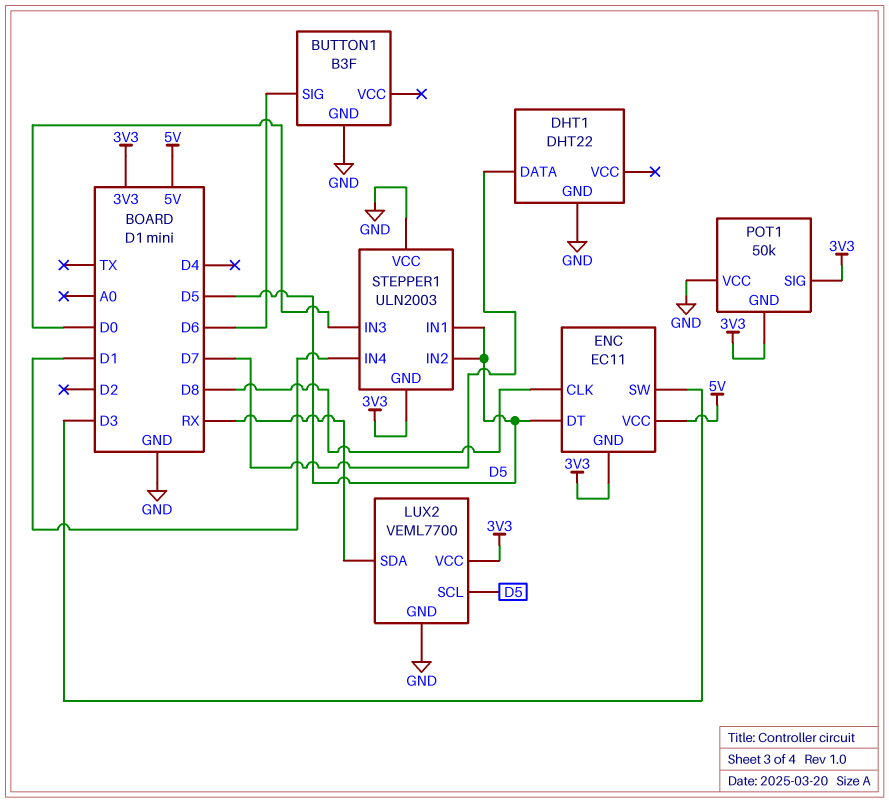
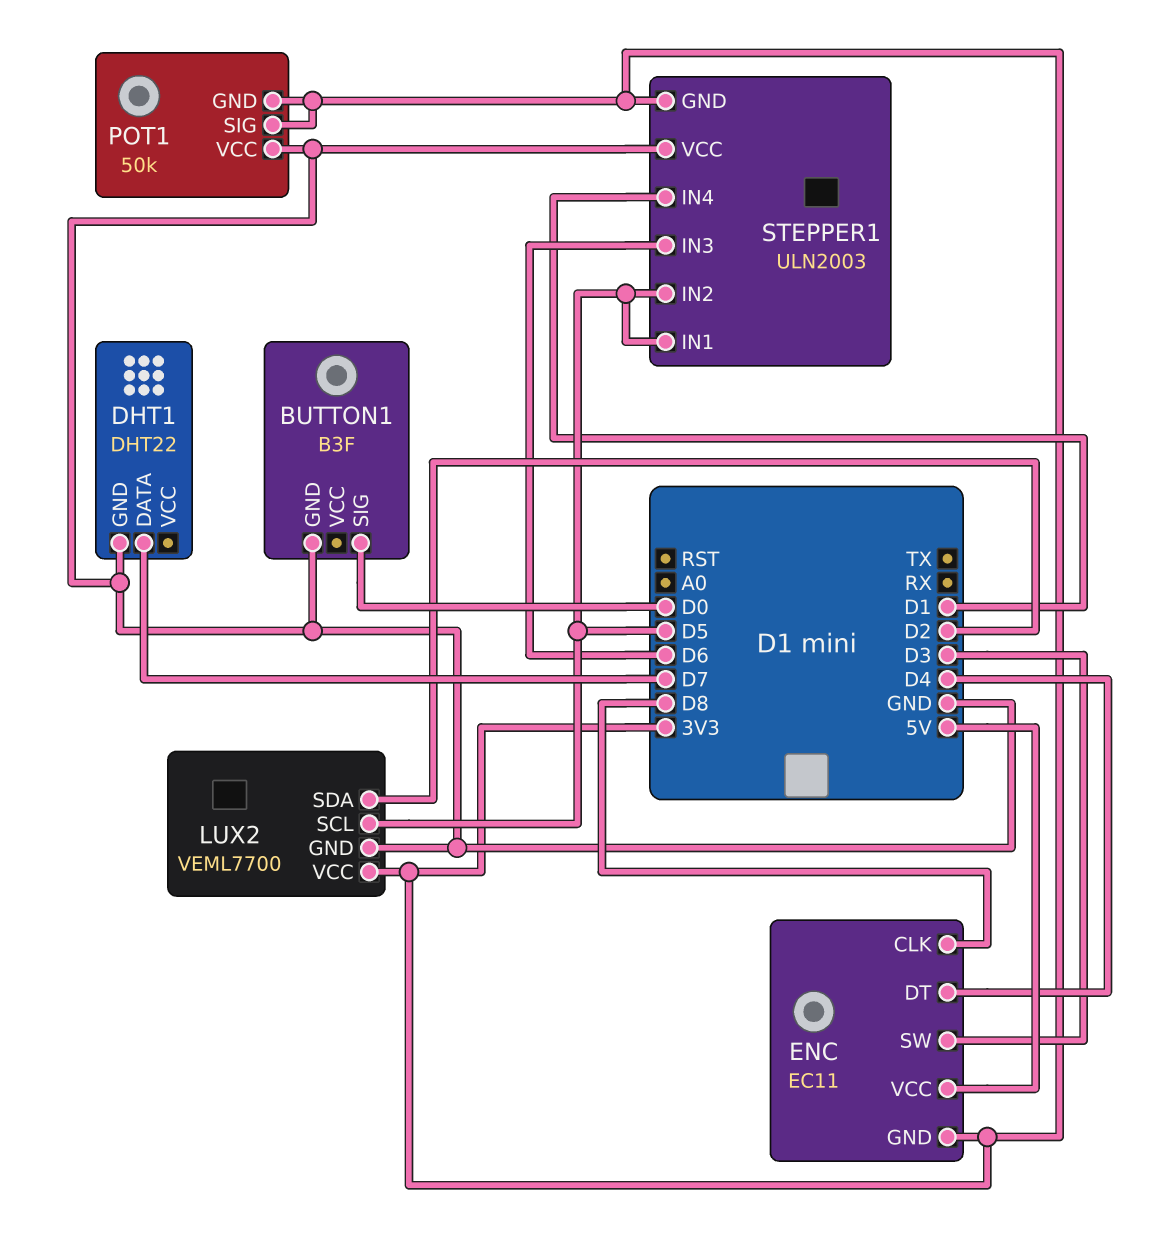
BUTTON1 pin SIG: D6 -> D0
ENC pin DT: D5 -> D4
LUX2 pin SDA: RX -> D2
STEPPER1 pin IN3: D0 -> D6

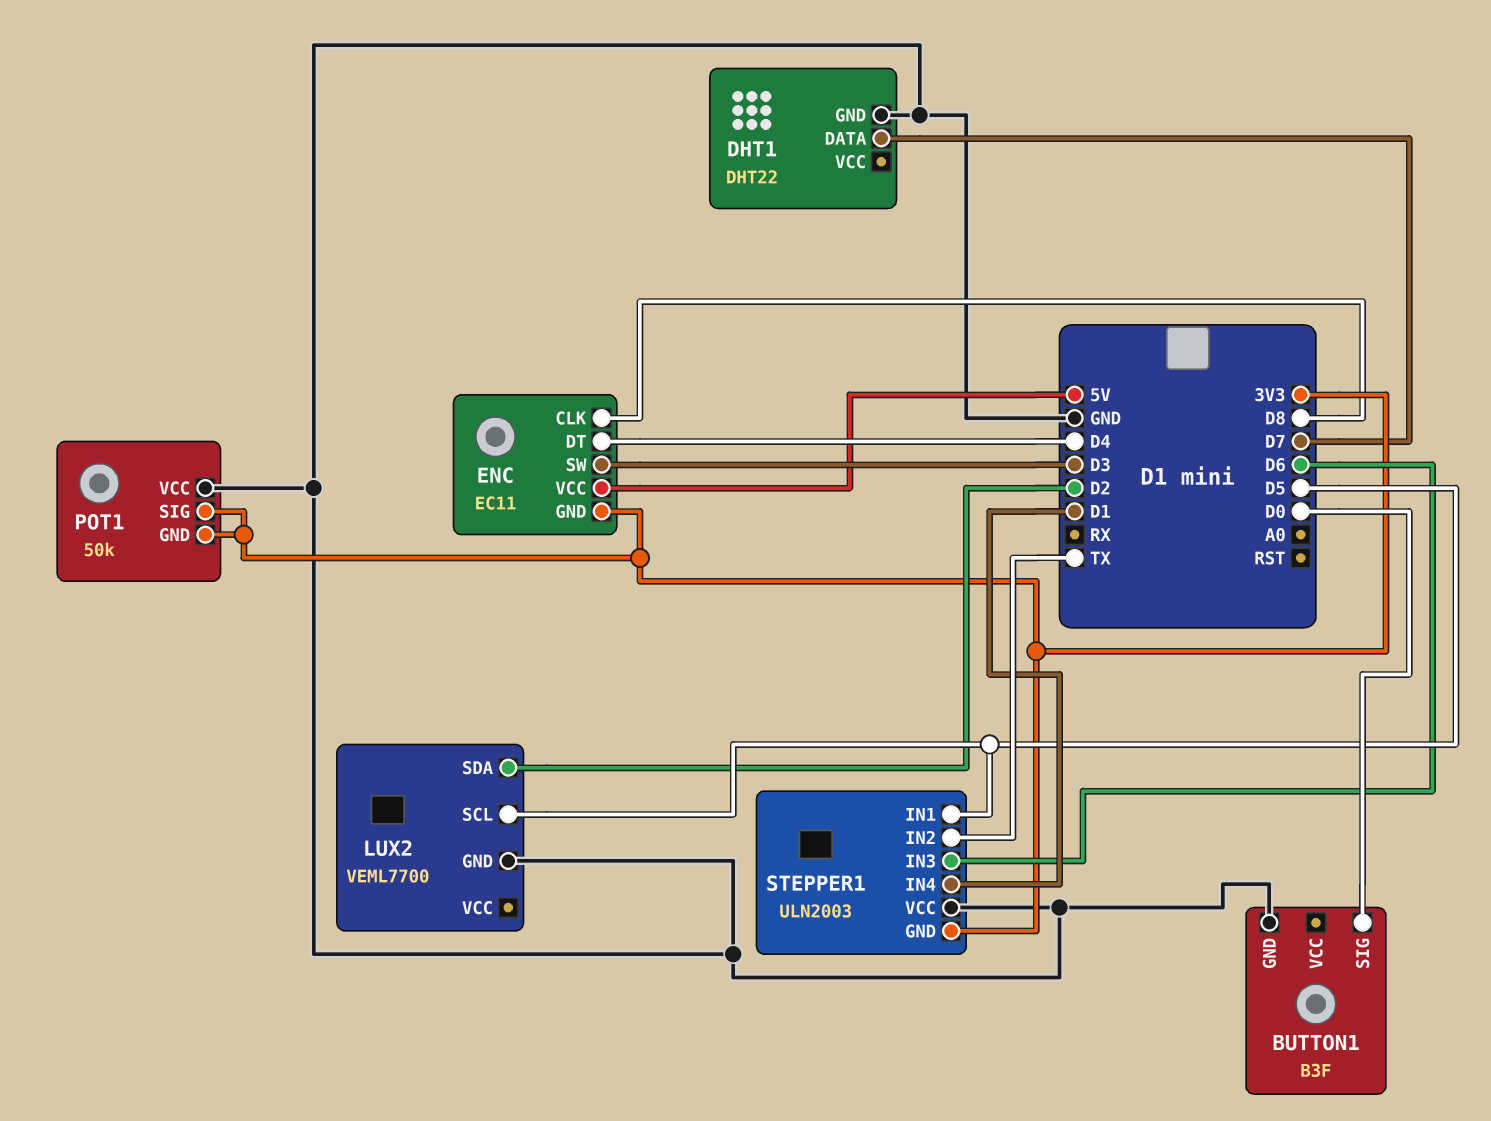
LUX2 pin VCC: 3V3 -> none
STEPPER1 pin IN2: D5 -> TX

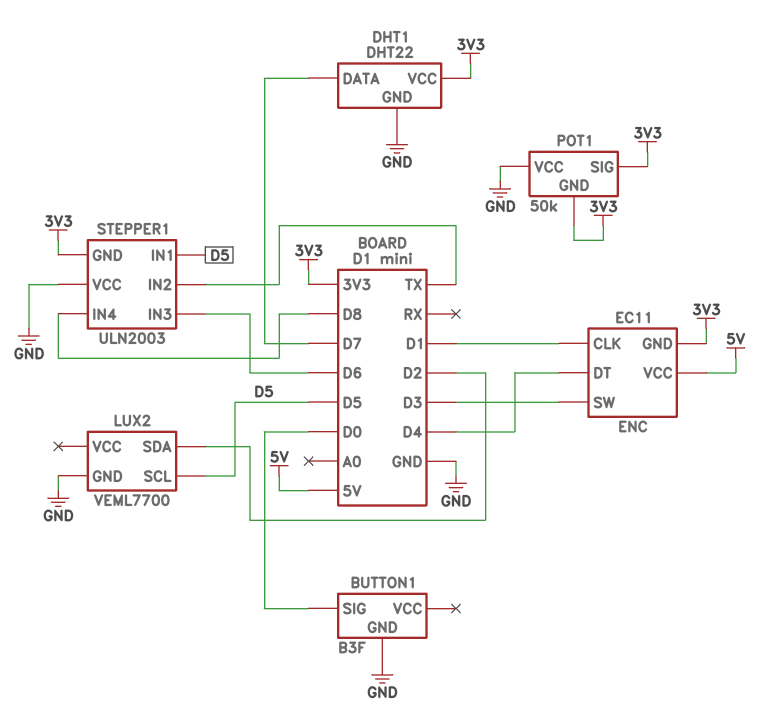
DHT1 pin VCC: none -> 3V3
ENC pin CLK: D8 -> D1
STEPPER1 pin IN4: D1 -> D8

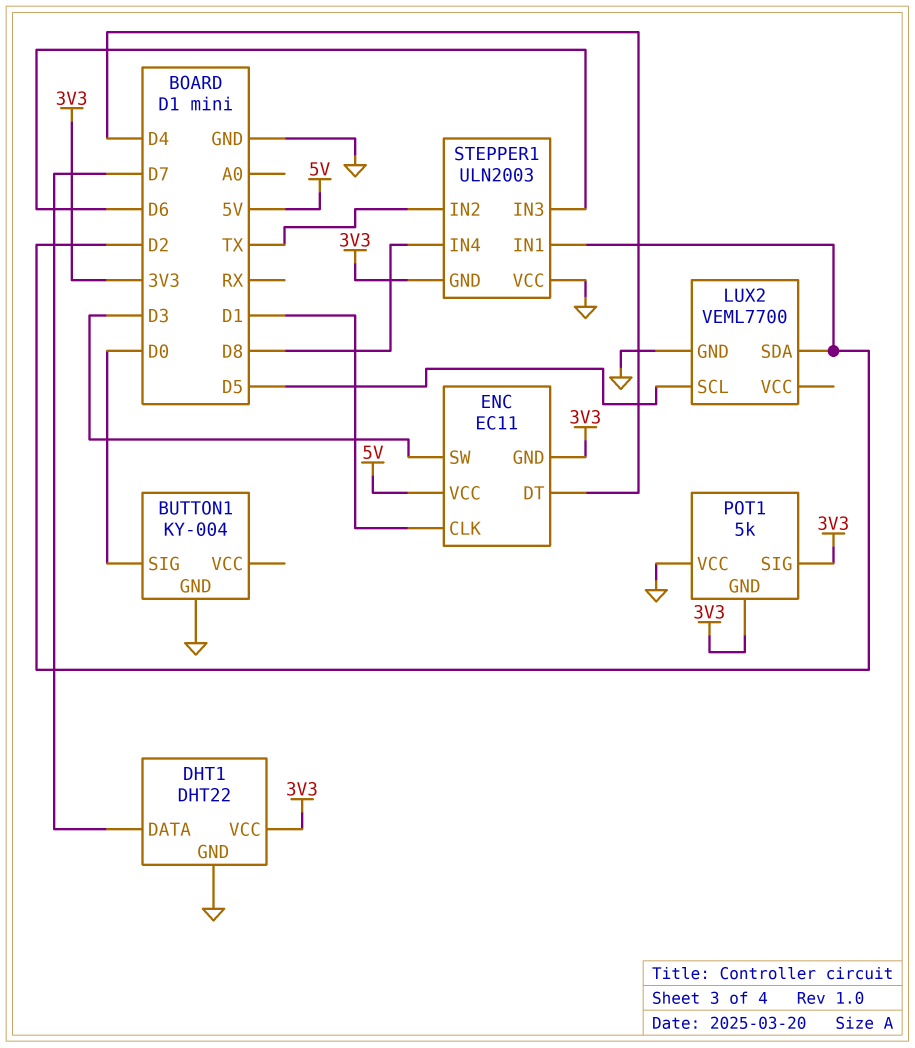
BUTTON1: B3F -> KY-004
POT1: 50k -> 5k
STEPPER1 pin IN1: D5 -> D2

